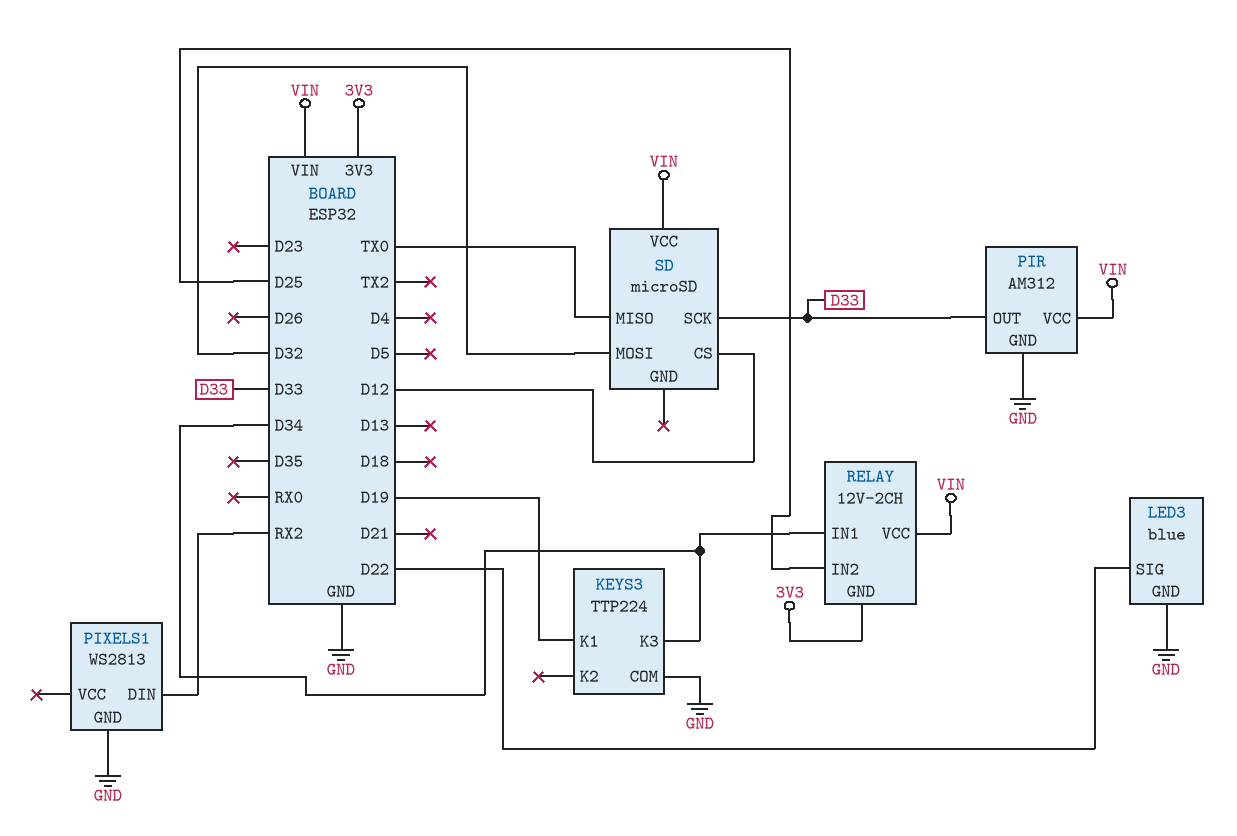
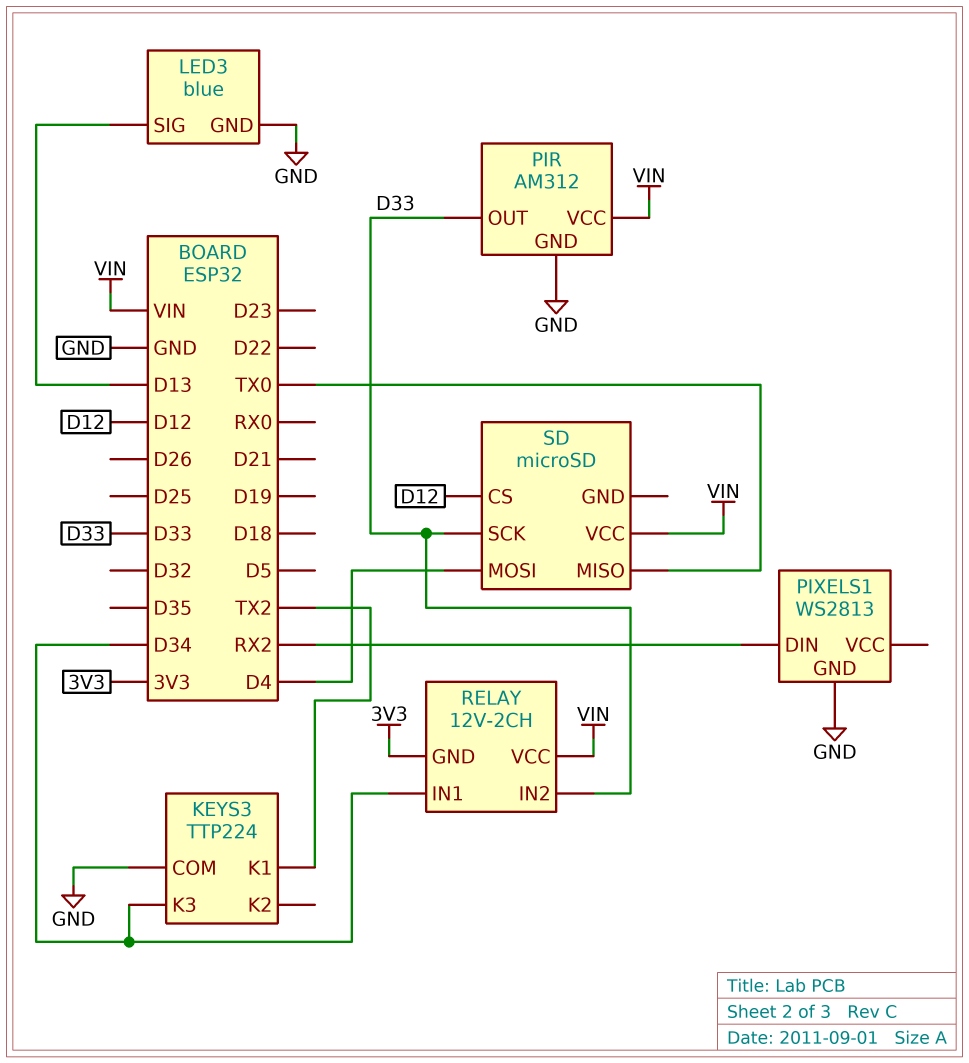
KEYS3 pin K1: D19 -> TX2
LED3 pin SIG: D22 -> D13
RELAY pin IN2: D25 -> D33
SD pin MOSI: D32 -> D4

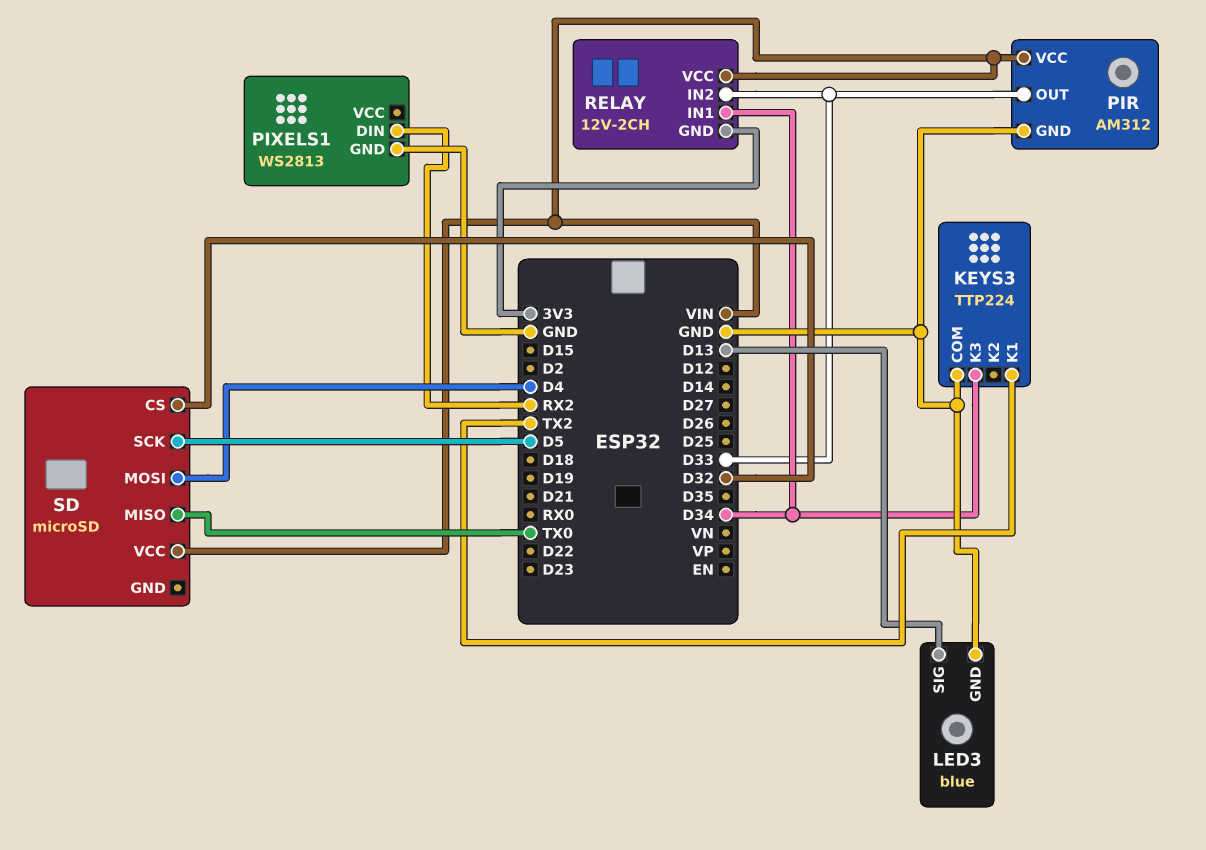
SD pin CS: D12 -> D32
SD pin SCK: D33 -> D5

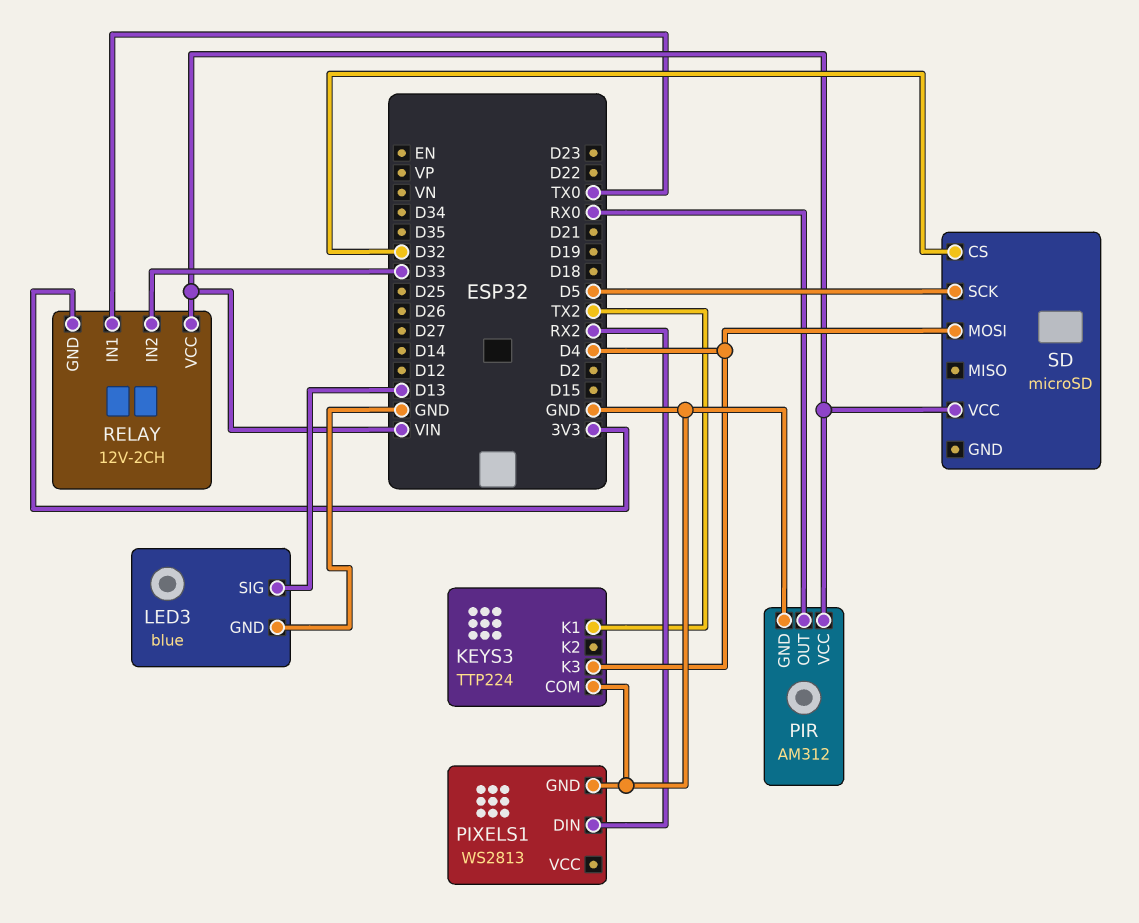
KEYS3 pin K3: D34 -> D4
PIR pin OUT: D33 -> RX0
RELAY pin IN1: D34 -> TX0
SD pin MISO: TX0 -> none

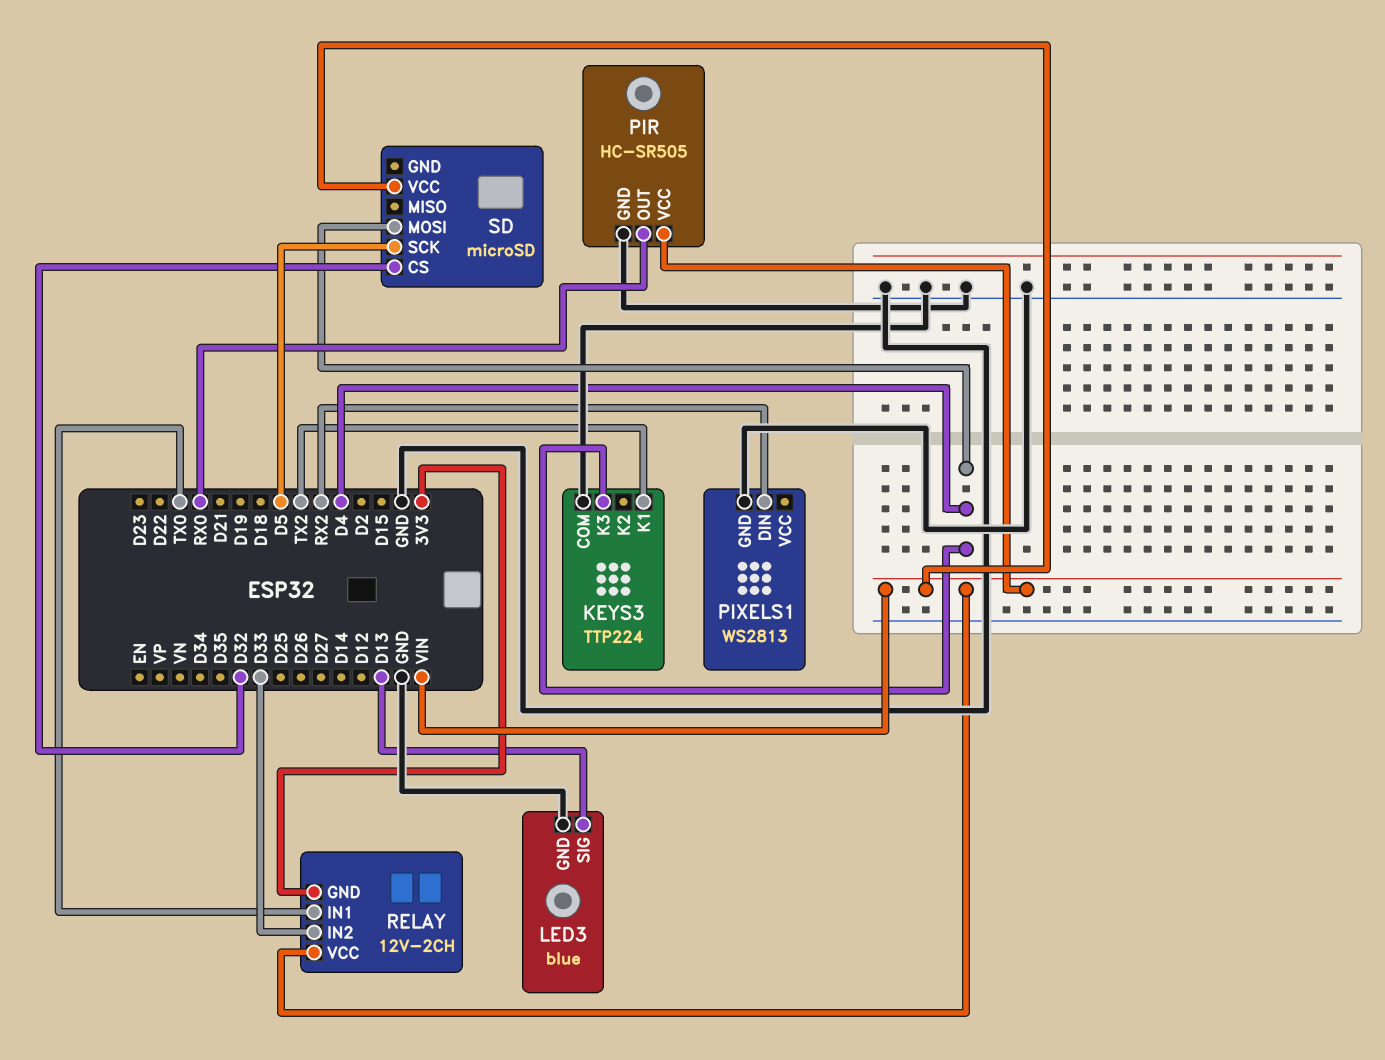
PIR: AM312 -> HC-SR505

